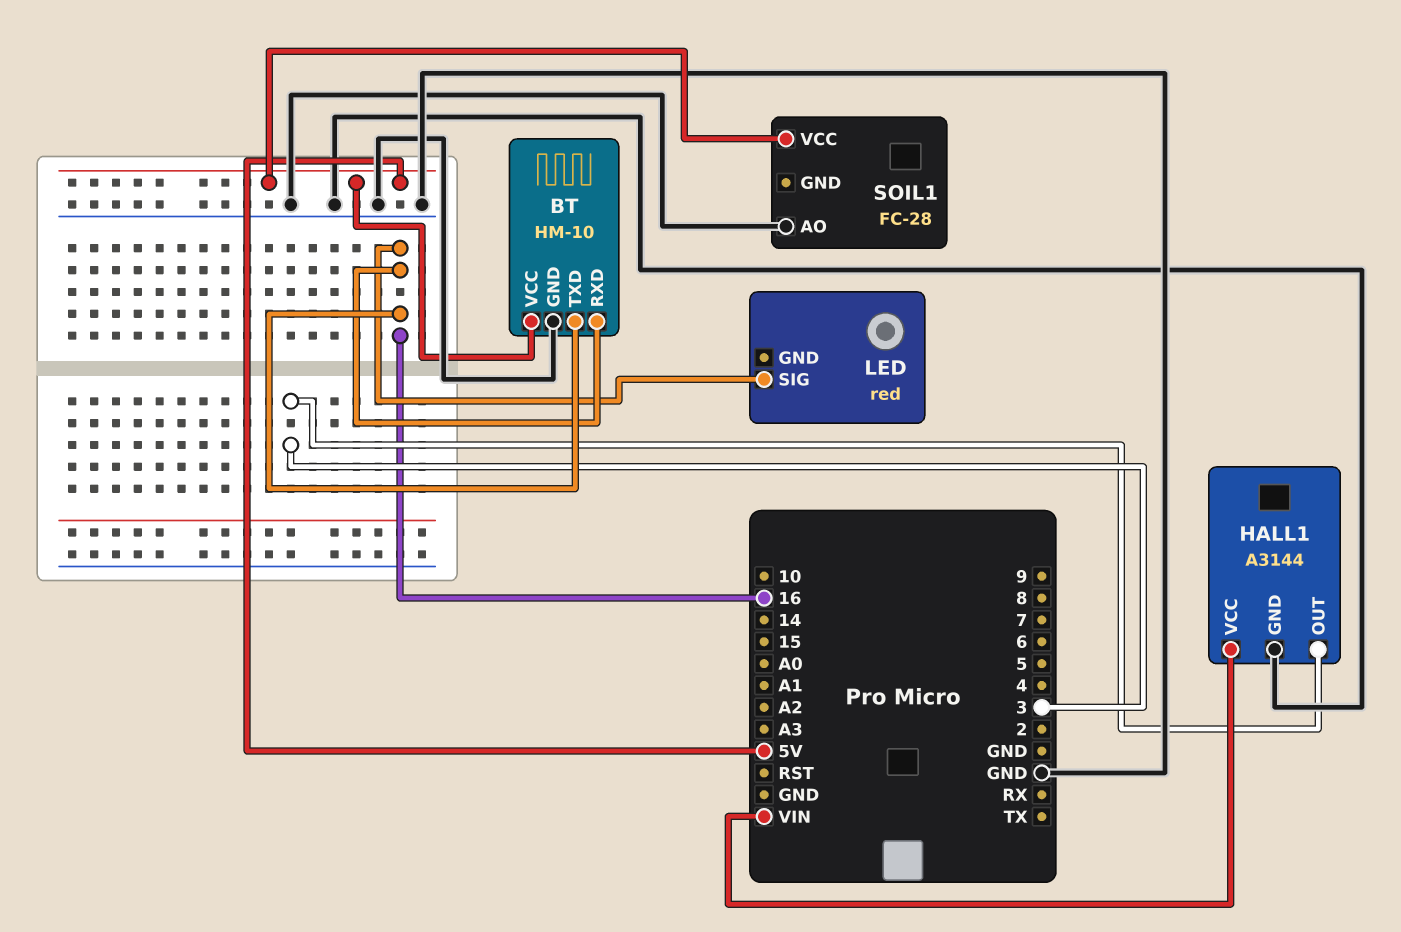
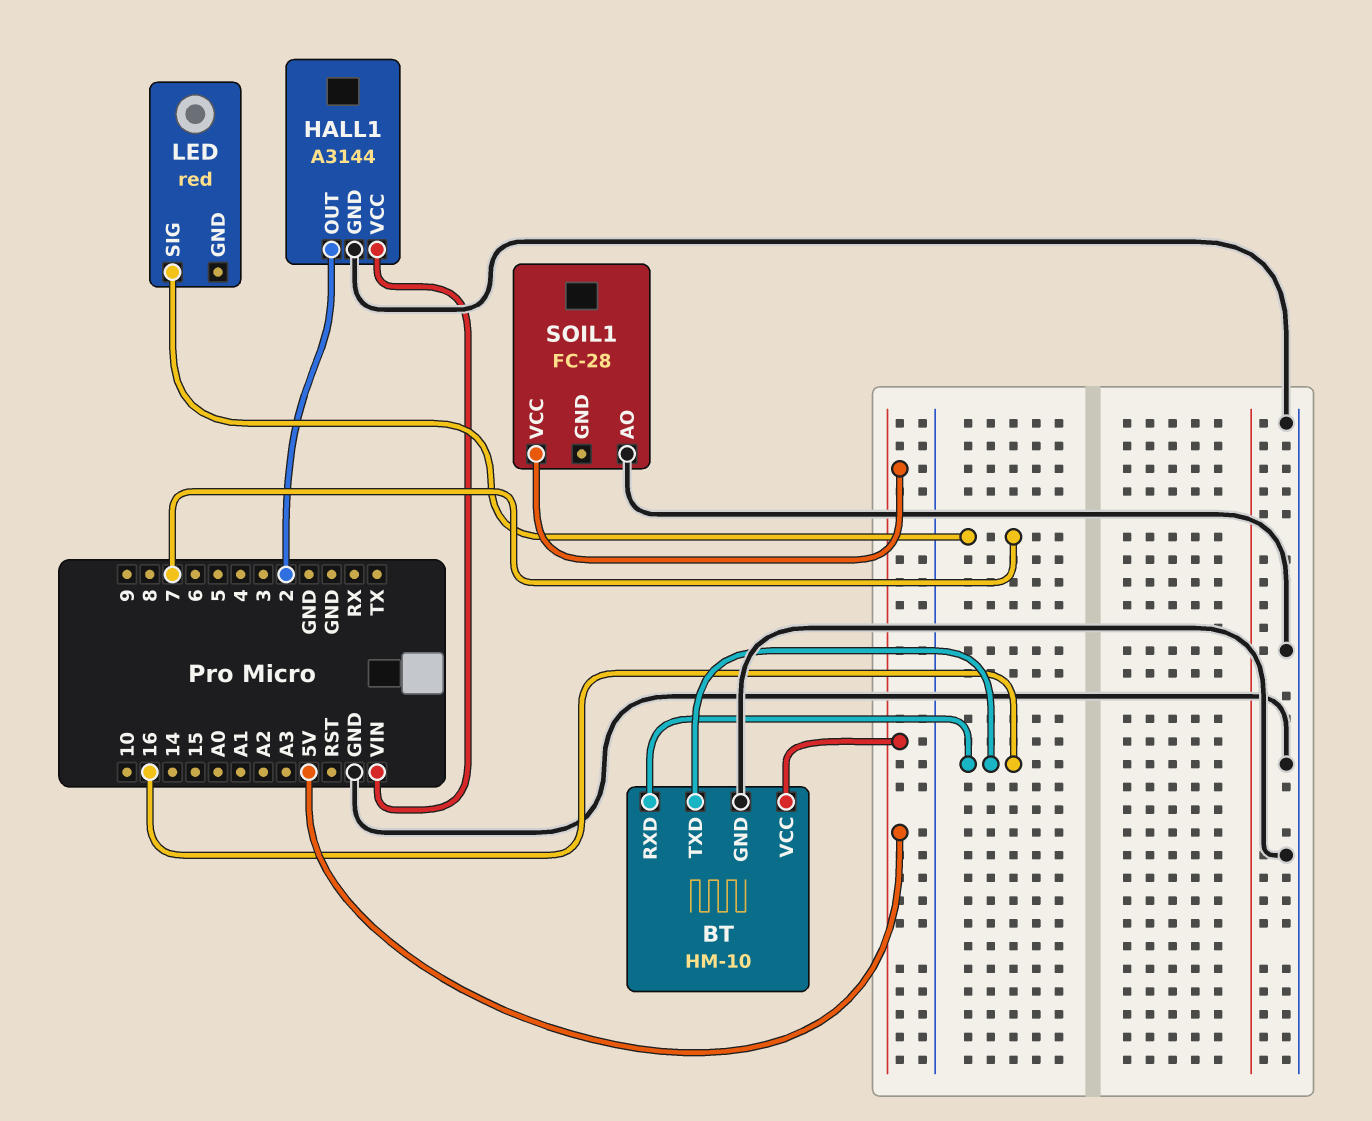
HALL1 pin OUT: 3 -> 2
LED pin SIG: 16 -> 7

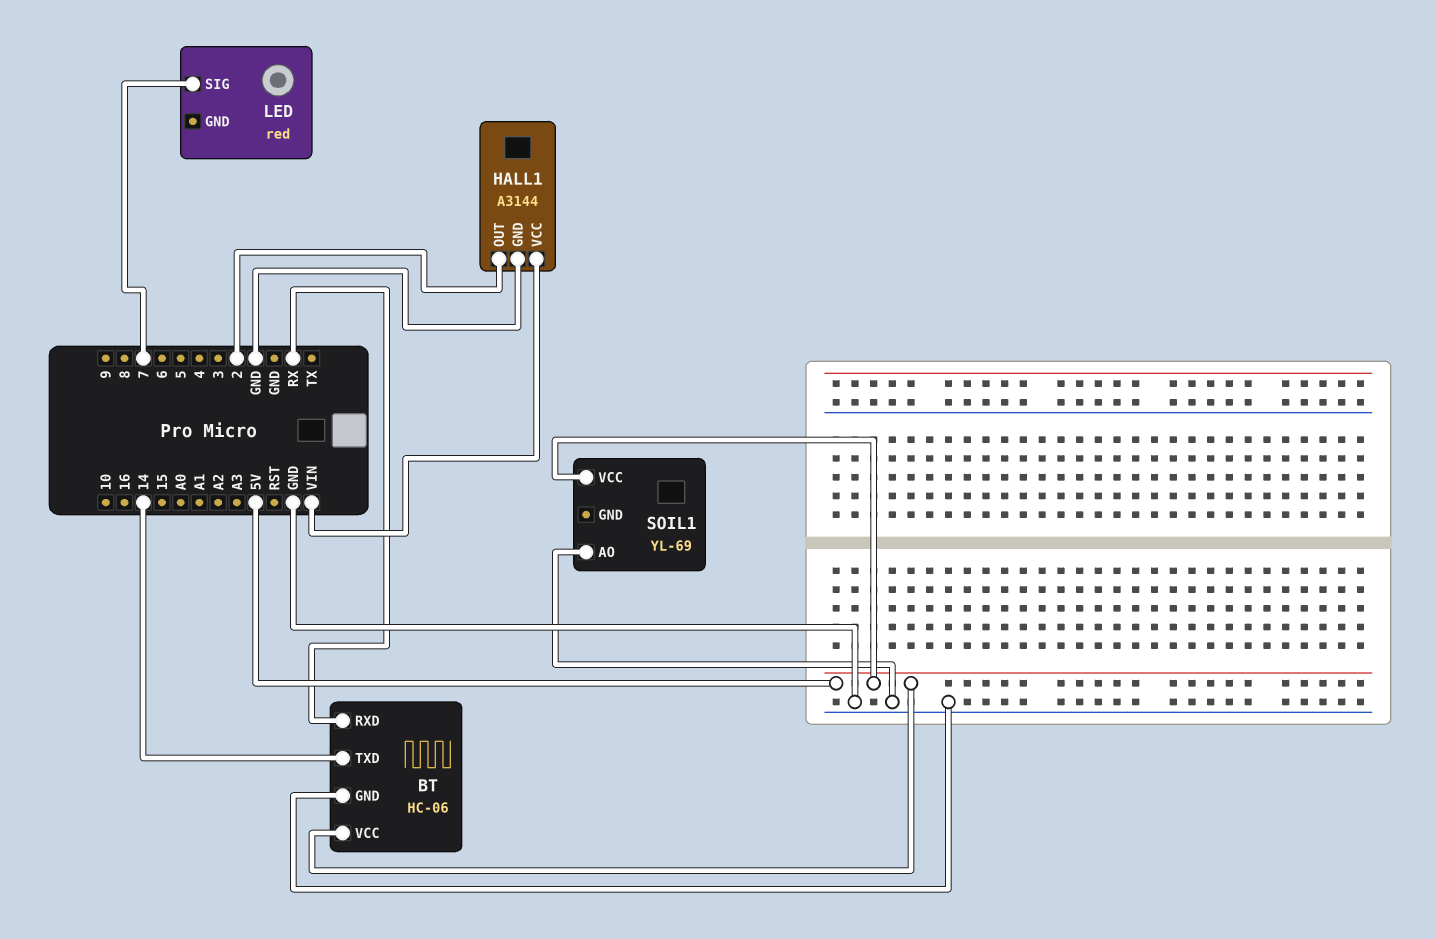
BT: HM-10 -> HC-06
BT pin RXD: 16 -> RX
BT pin TXD: 16 -> 14
SOIL1: FC-28 -> YL-69

